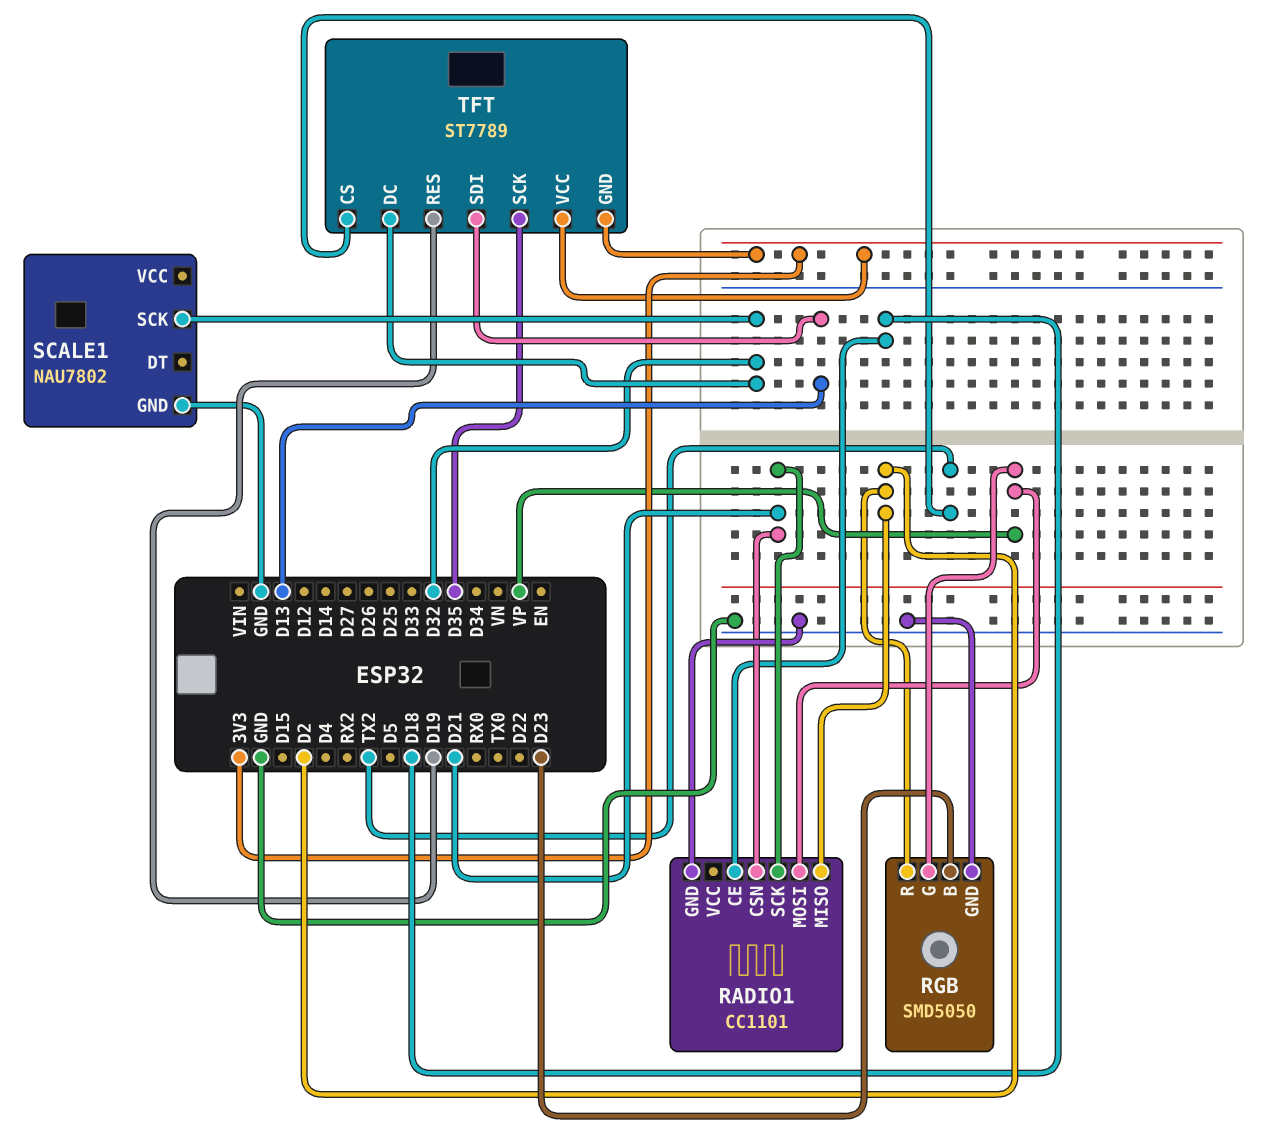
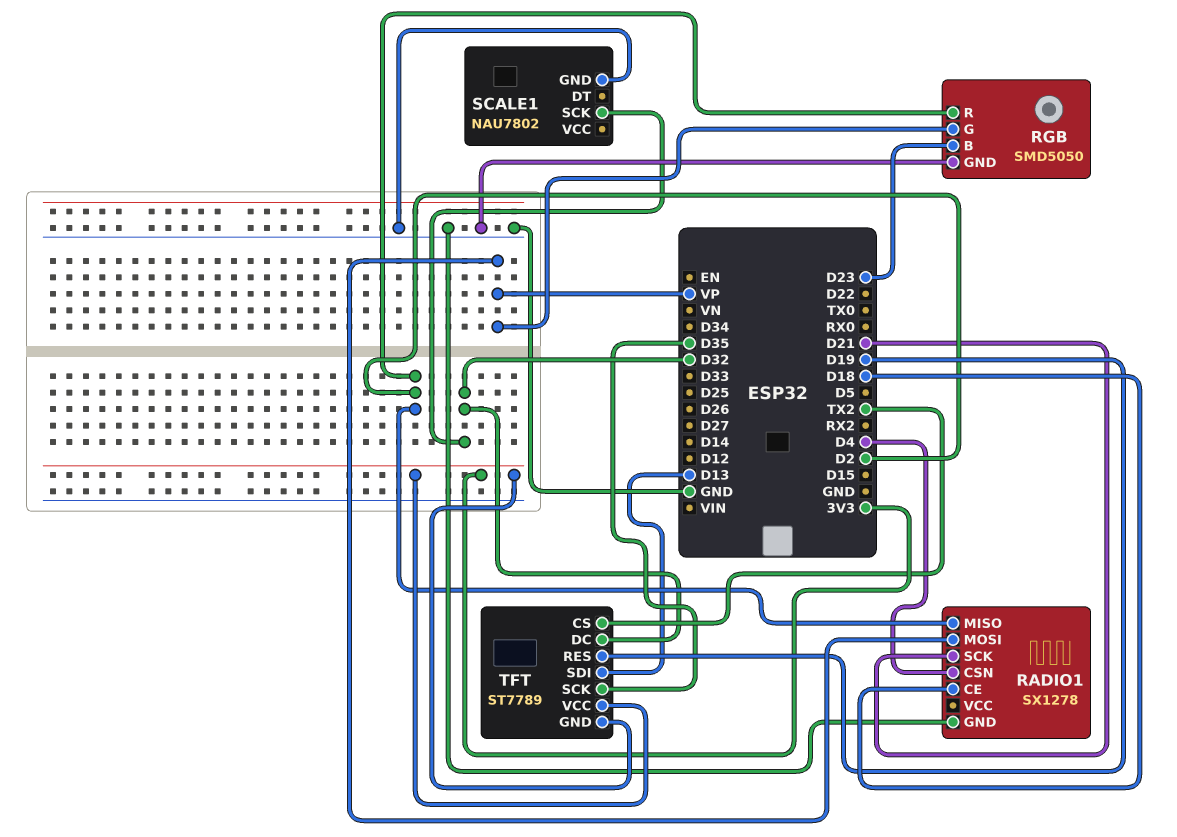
RADIO1: CC1101 -> SX1278
RADIO1 pin CSN: D21 -> D4

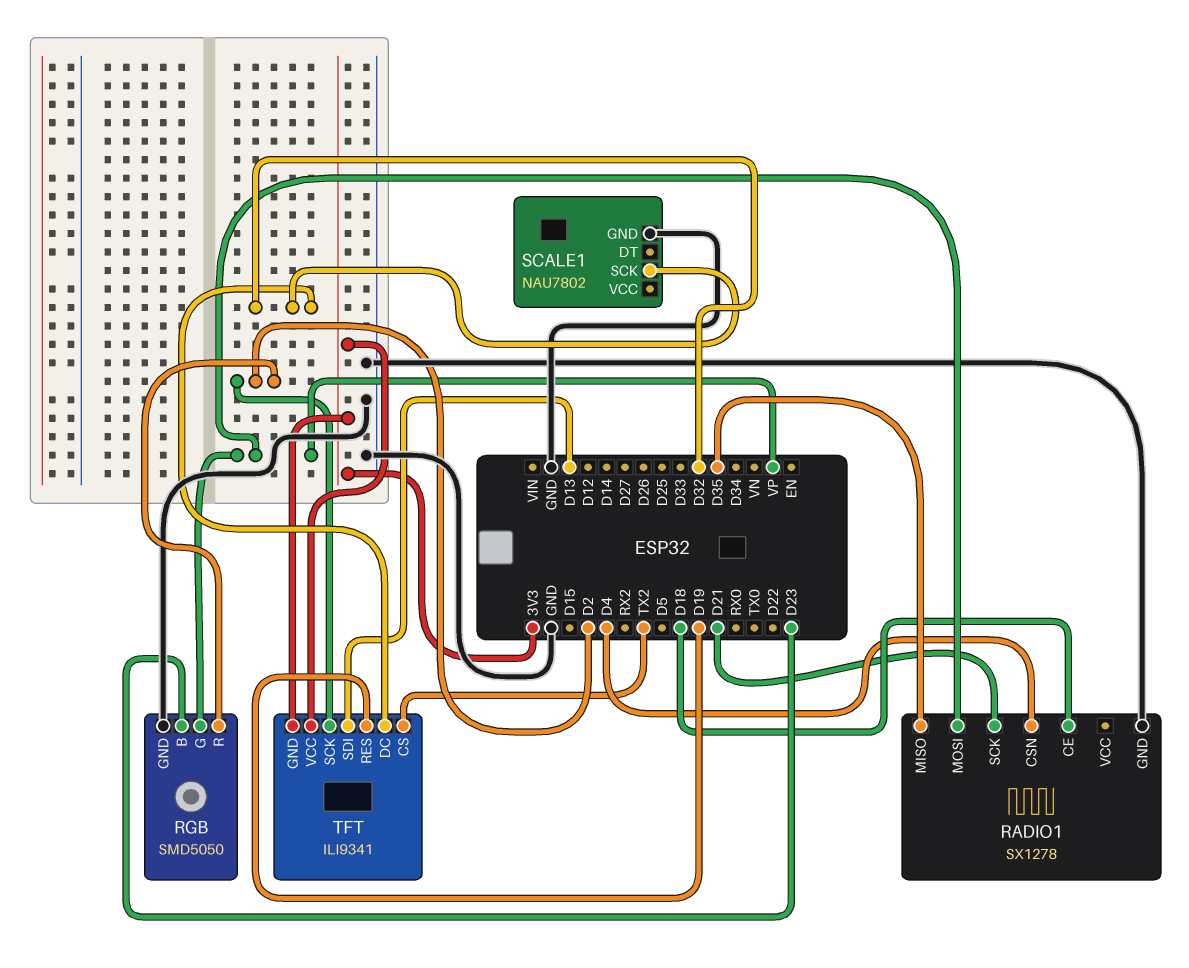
RADIO1 pin MISO: D2 -> D35
TFT: ST7789 -> ILI9341
TFT pin SCK: D35 -> D2

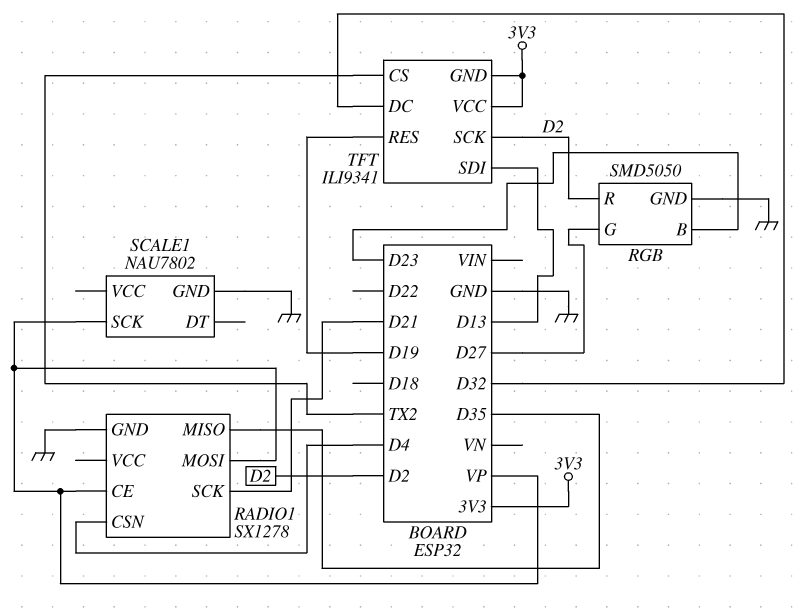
RADIO1 pin CE: D18 -> VP
RGB pin G: VP -> D27
SCALE1 pin SCK: D32 -> VP

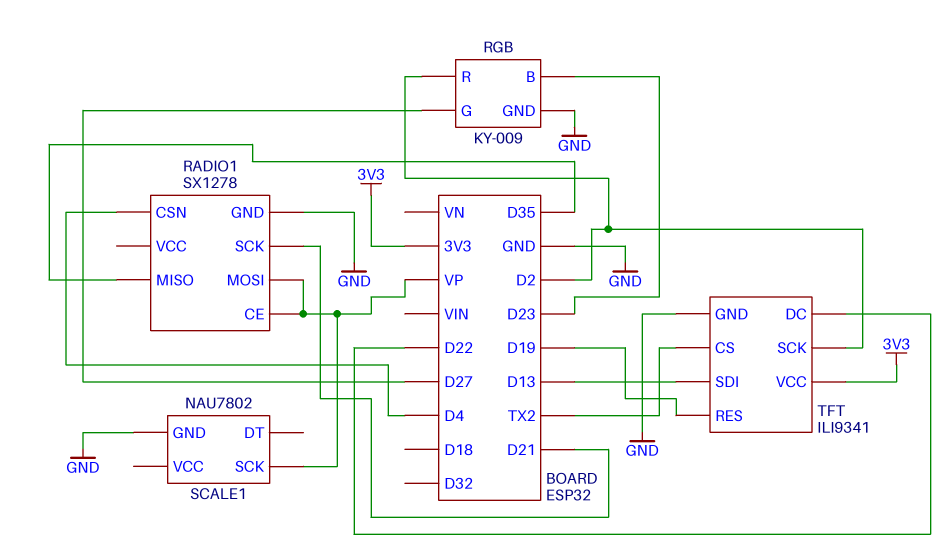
RGB: SMD5050 -> KY-009
TFT pin DC: D32 -> D22
TFT pin GND: 3V3 -> GND

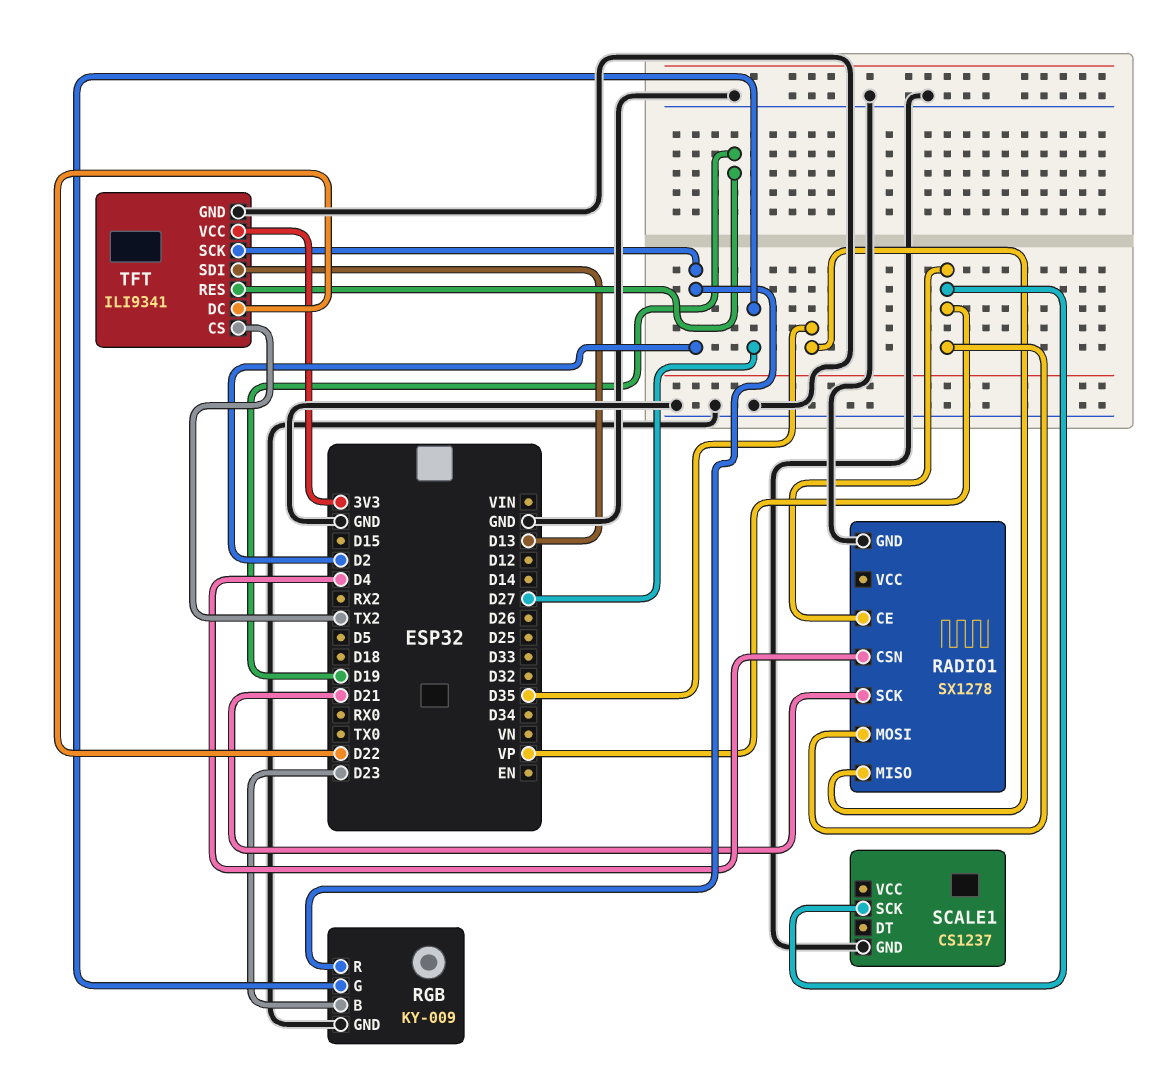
SCALE1: NAU7802 -> CS1237

